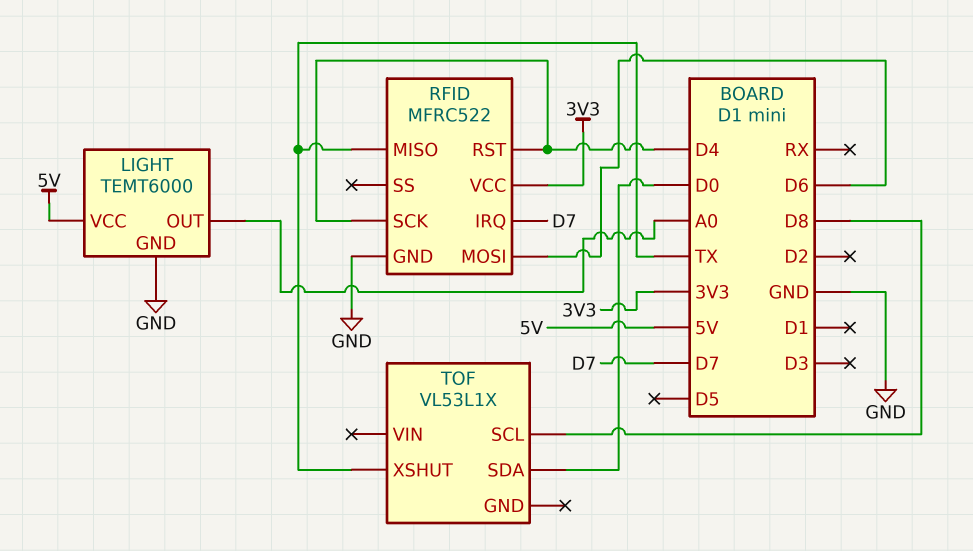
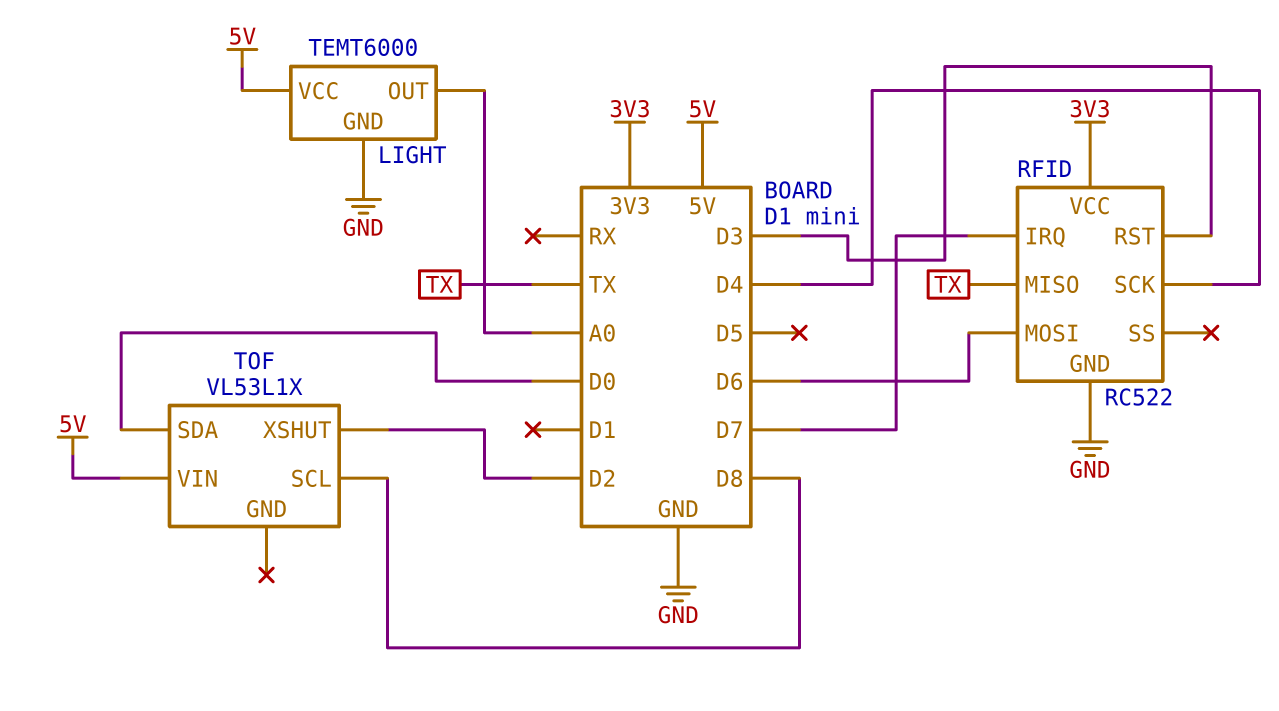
RFID: MFRC522 -> RC522
RFID pin RST: D4 -> D3
TOF pin VIN: none -> 5V
TOF pin XSHUT: TX -> D2

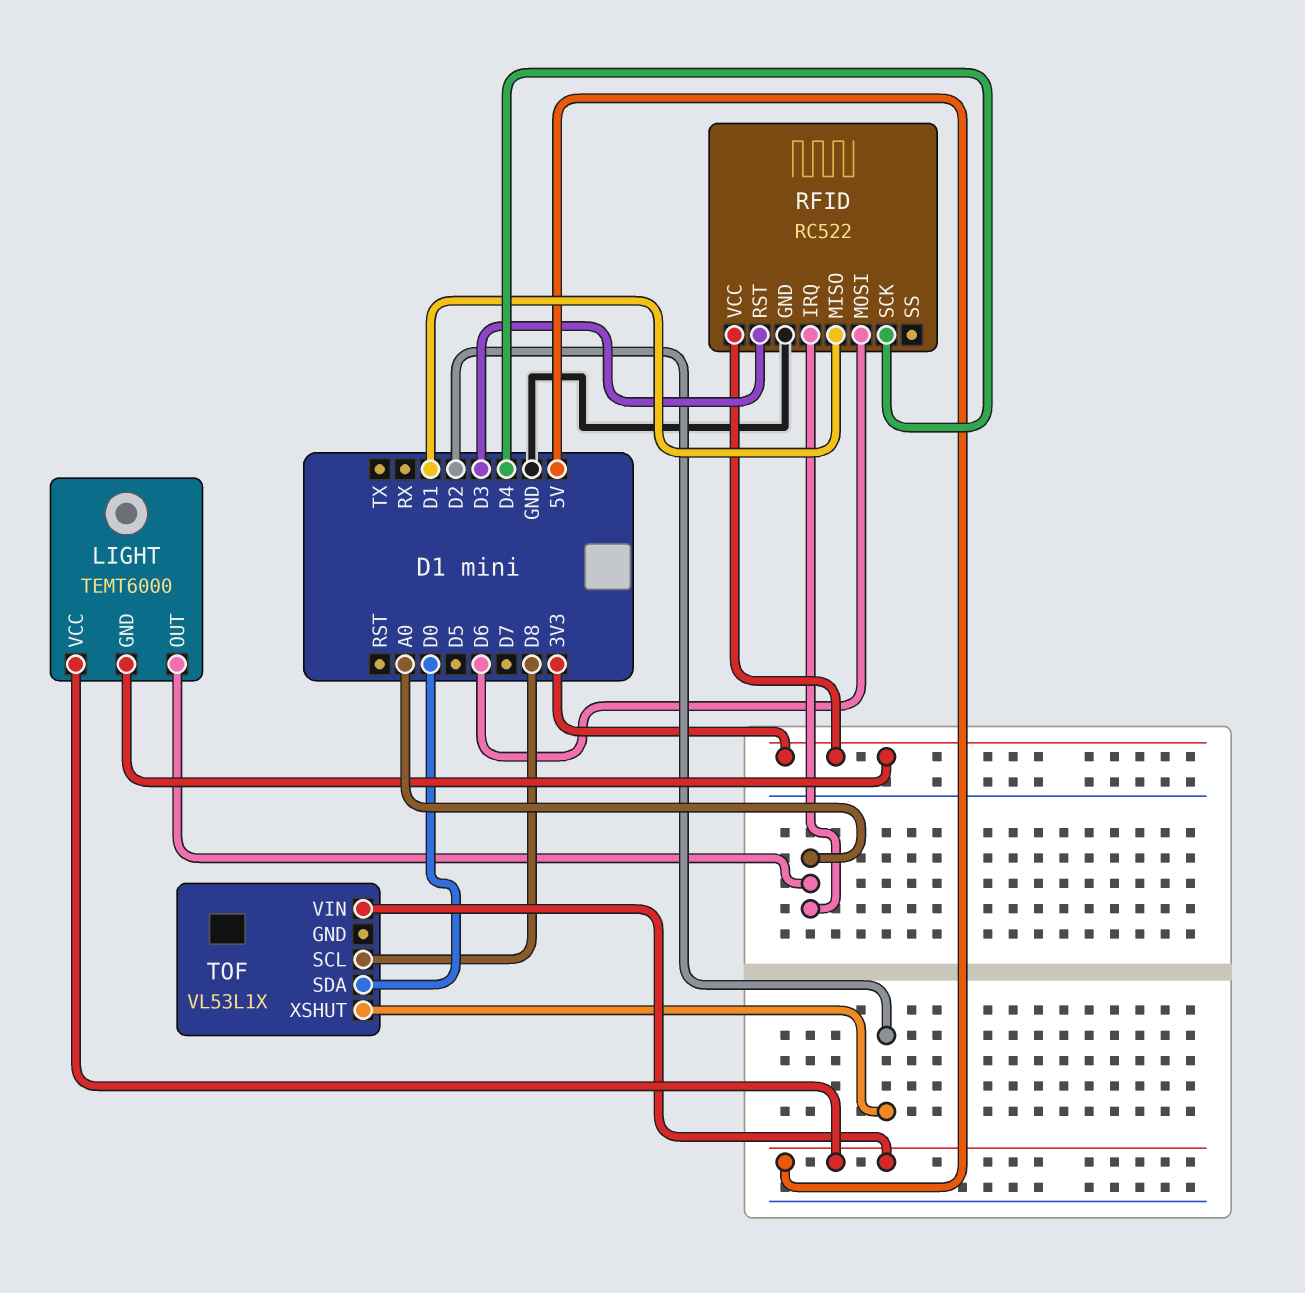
LIGHT pin GND: GND -> 3V3
RFID pin IRQ: D7 -> A0
RFID pin MISO: TX -> D1

